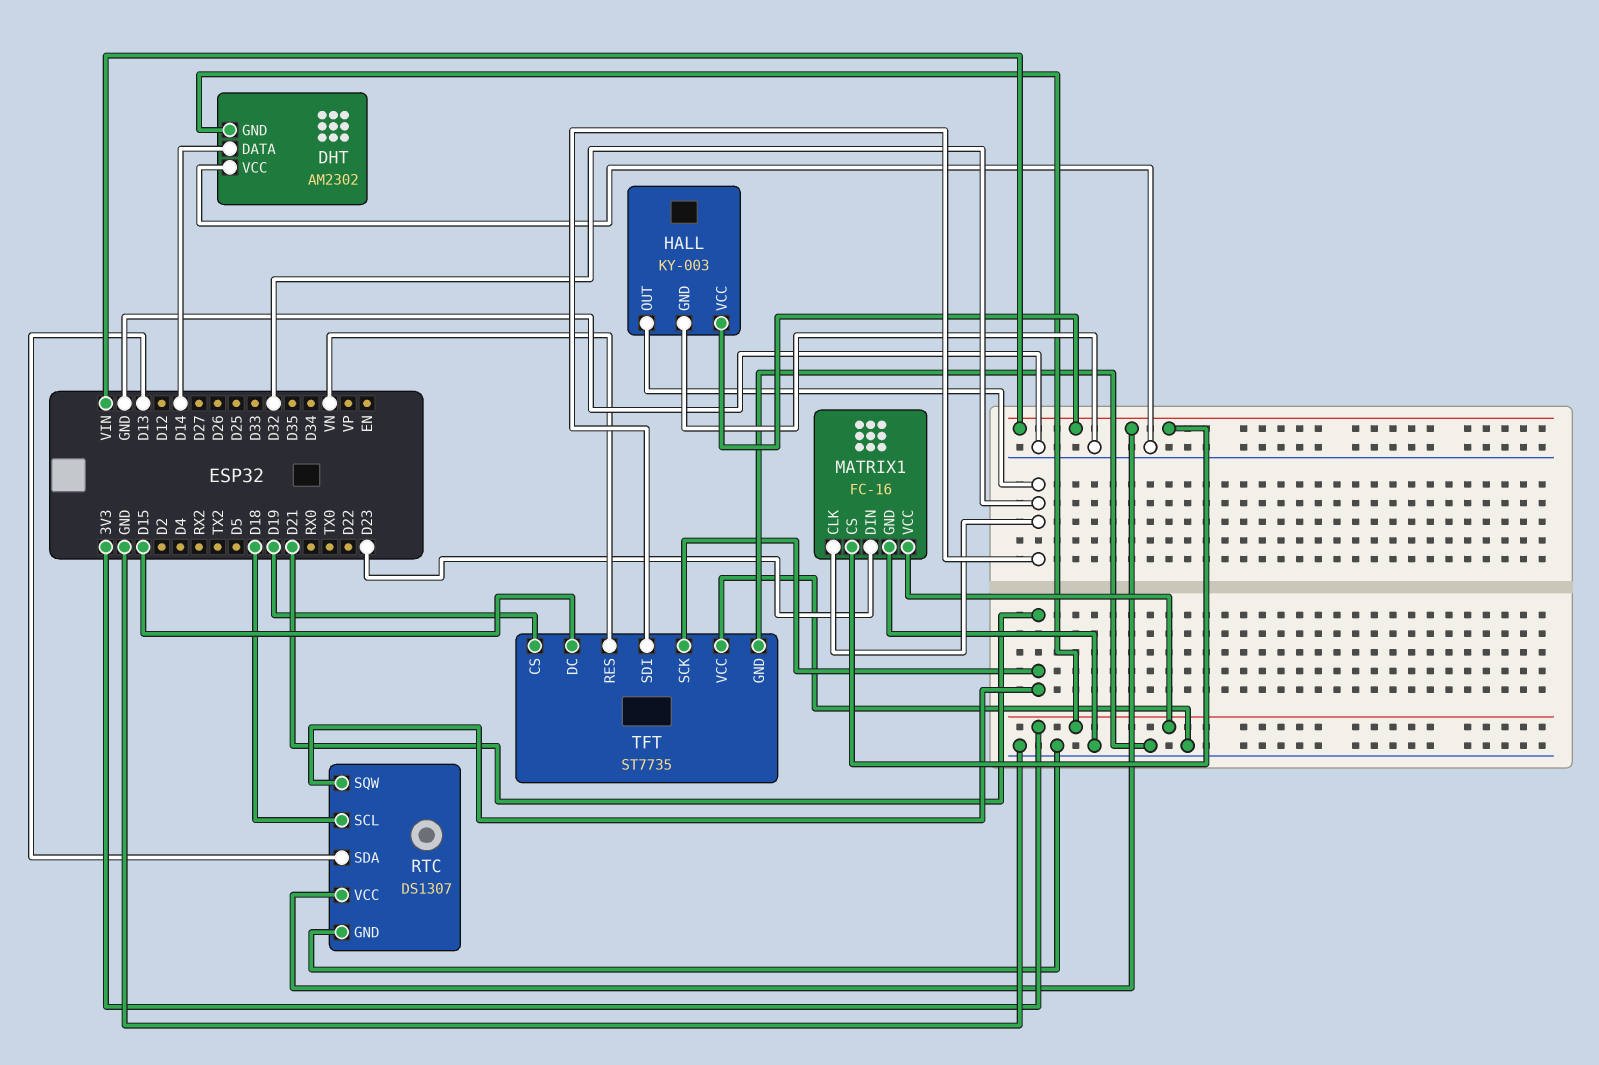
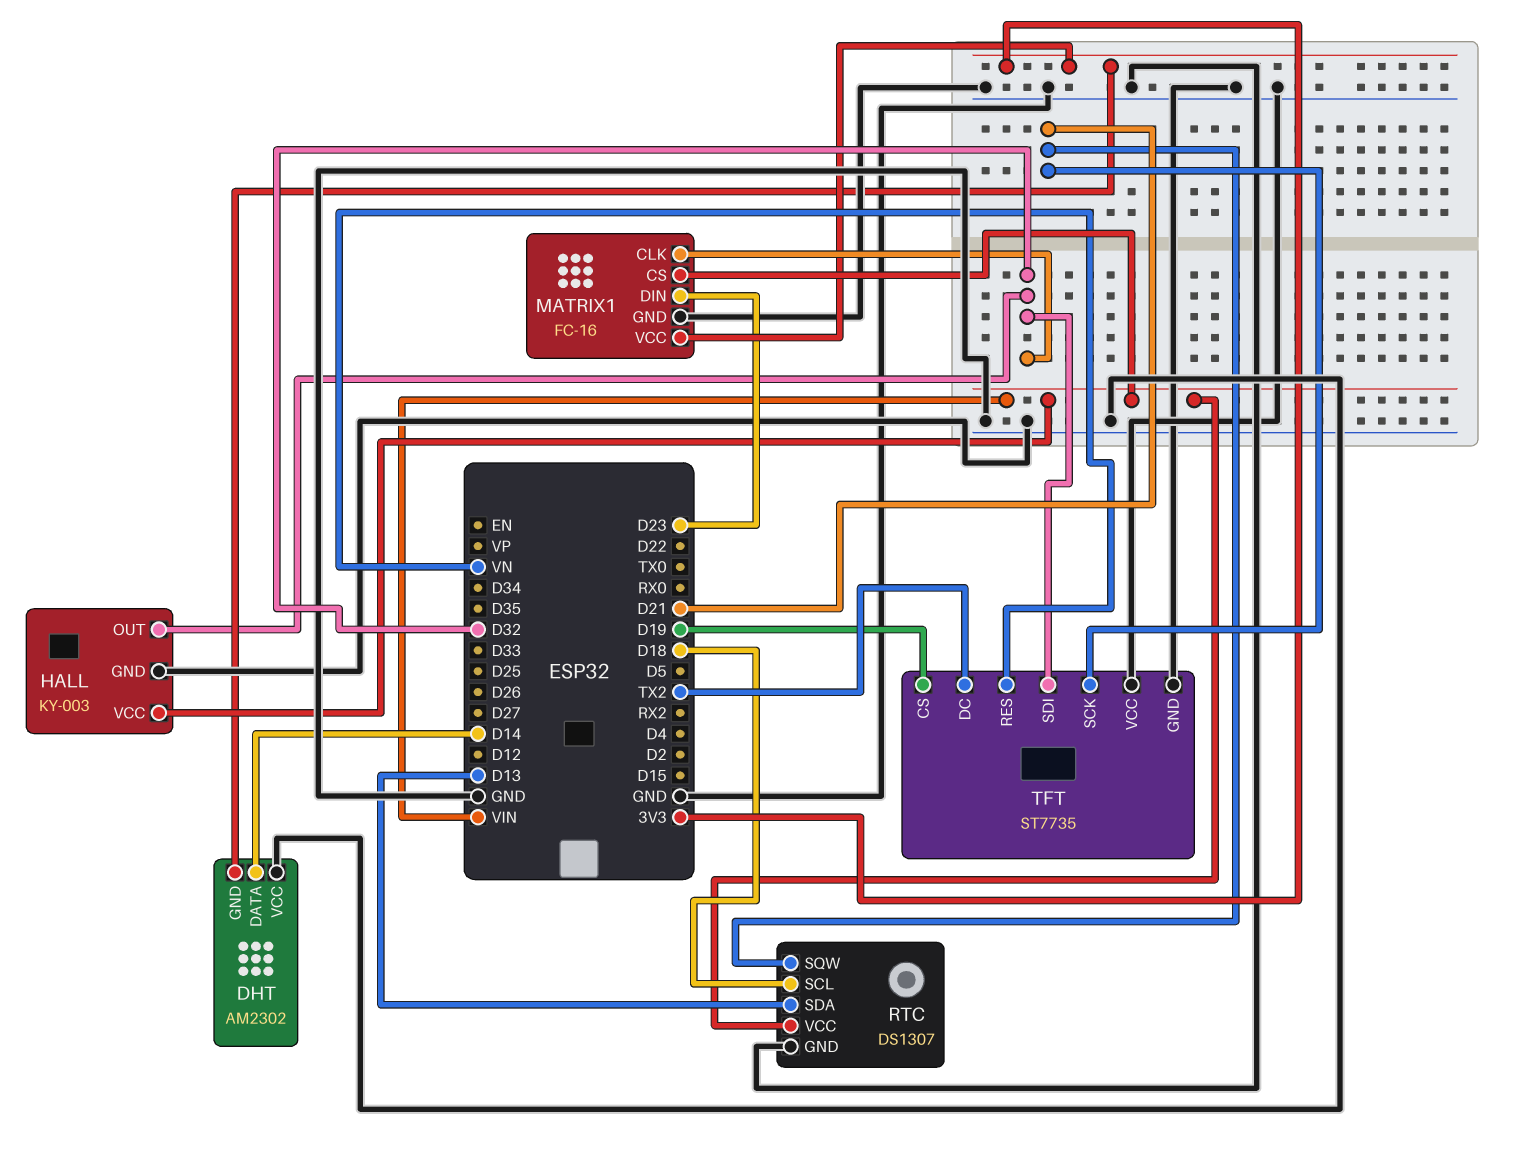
TFT pin DC: D15 -> TX2

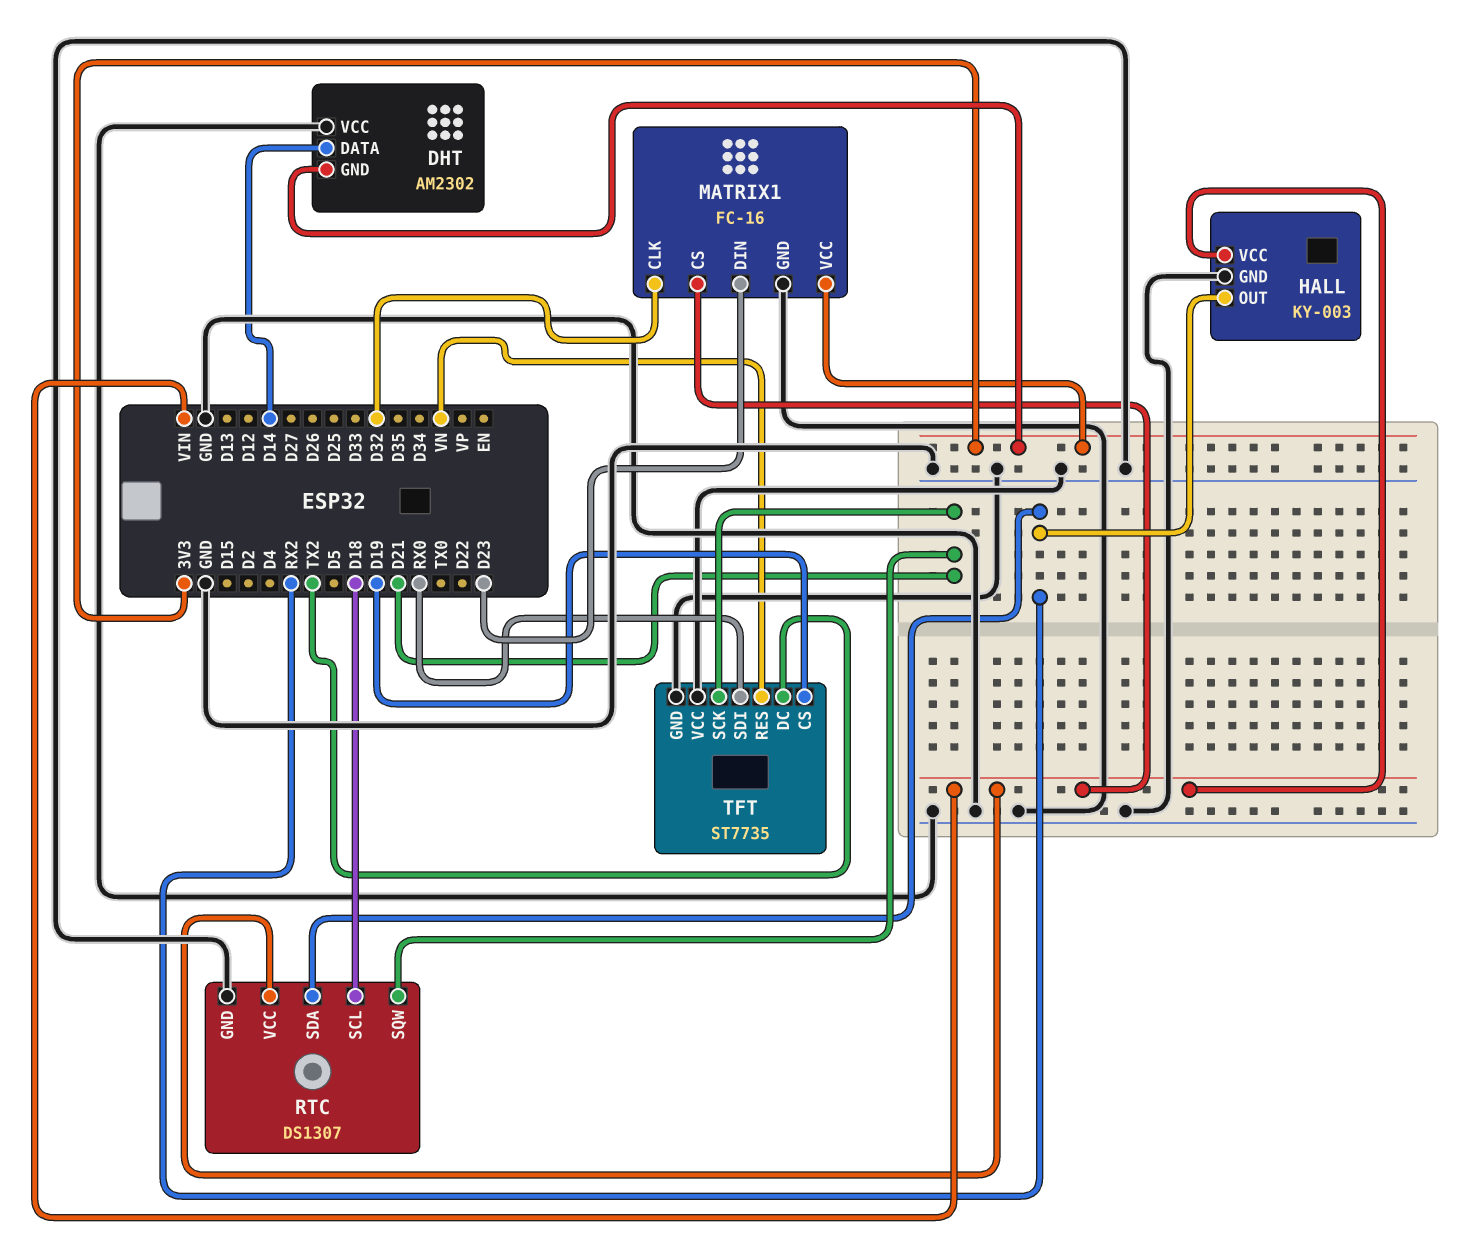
HALL pin OUT: D32 -> RX2
RTC pin SDA: D13 -> RX2
TFT pin SDI: D32 -> RX0

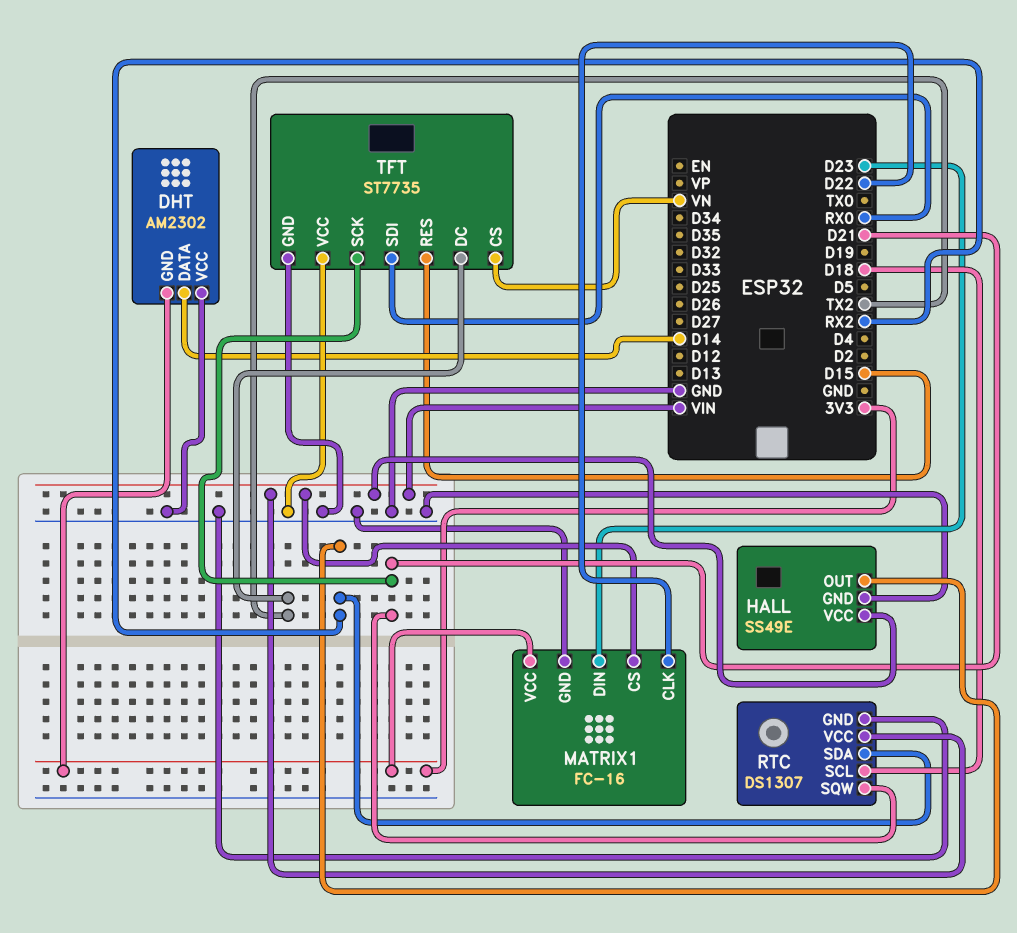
HALL: KY-003 -> SS49E
MATRIX1 pin CLK: D32 -> D22
TFT pin CS: D19 -> VN
TFT pin RES: VN -> D15

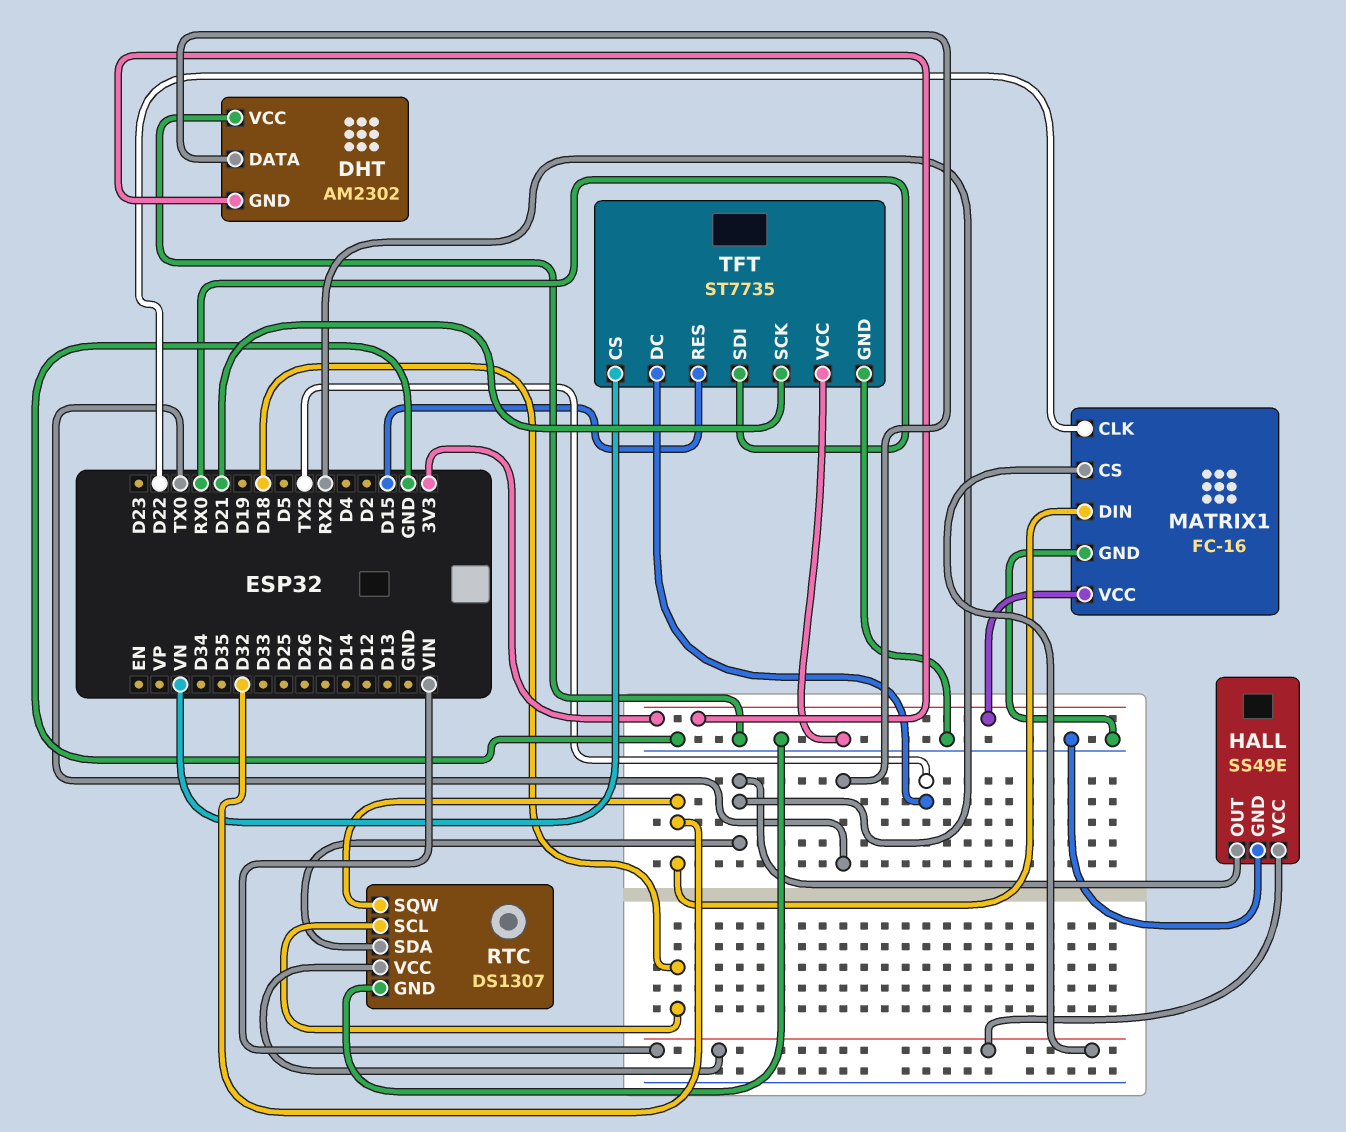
DHT pin DATA: D14 -> TX0
MATRIX1 pin DIN: D23 -> D32
RTC pin SQW: D21 -> D32

